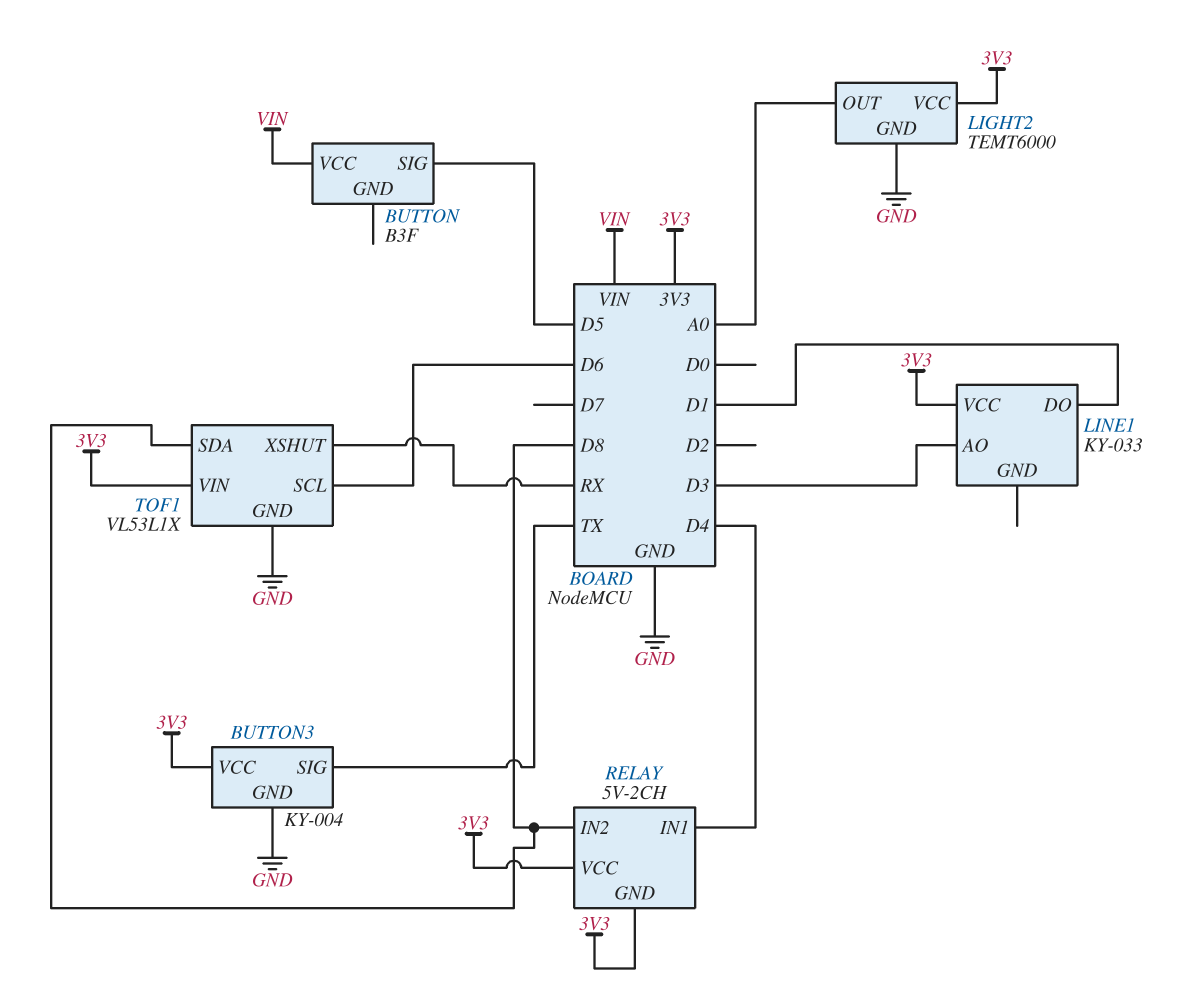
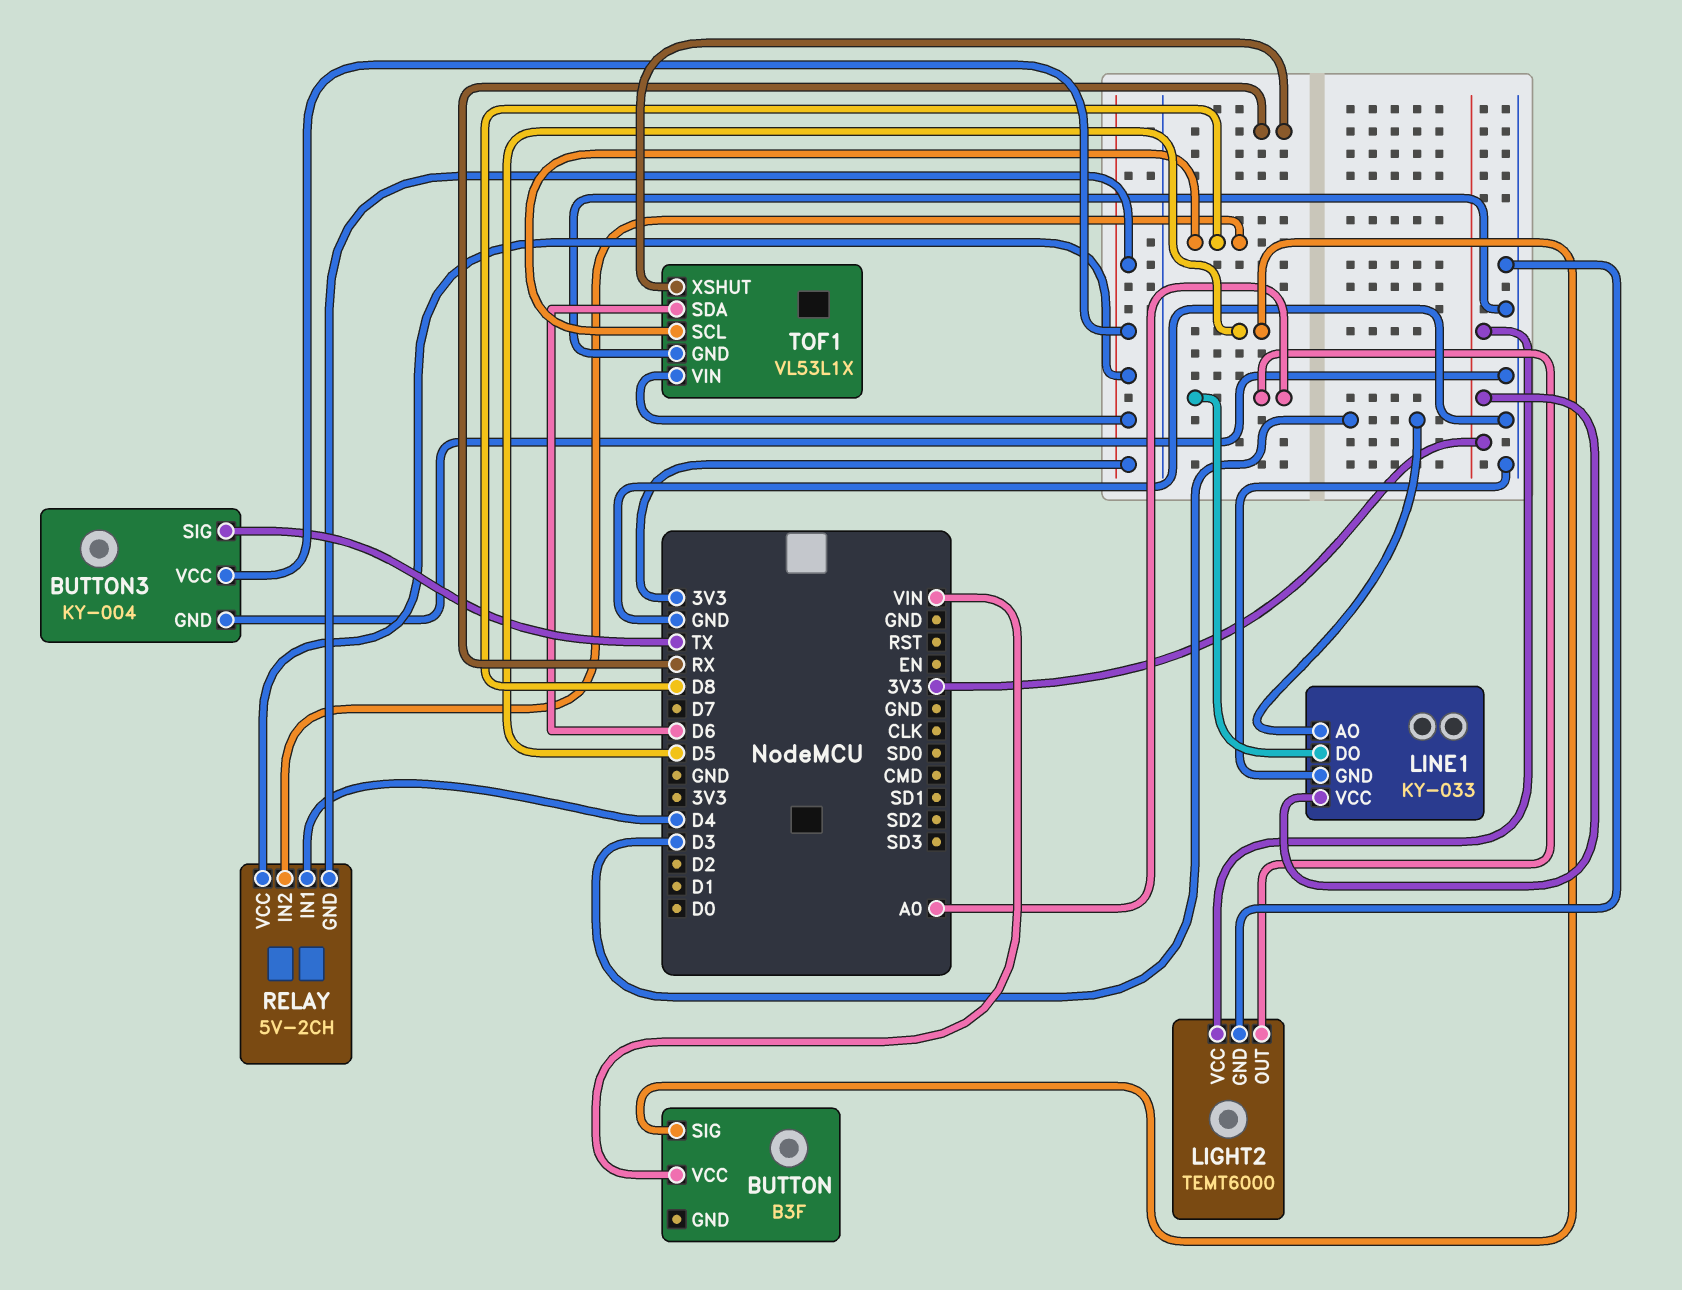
LINE1 pin DO: D1 -> A0
LINE1 pin GND: none -> GND
TOF1 pin SCL: D6 -> D8
TOF1 pin SDA: D8 -> D6

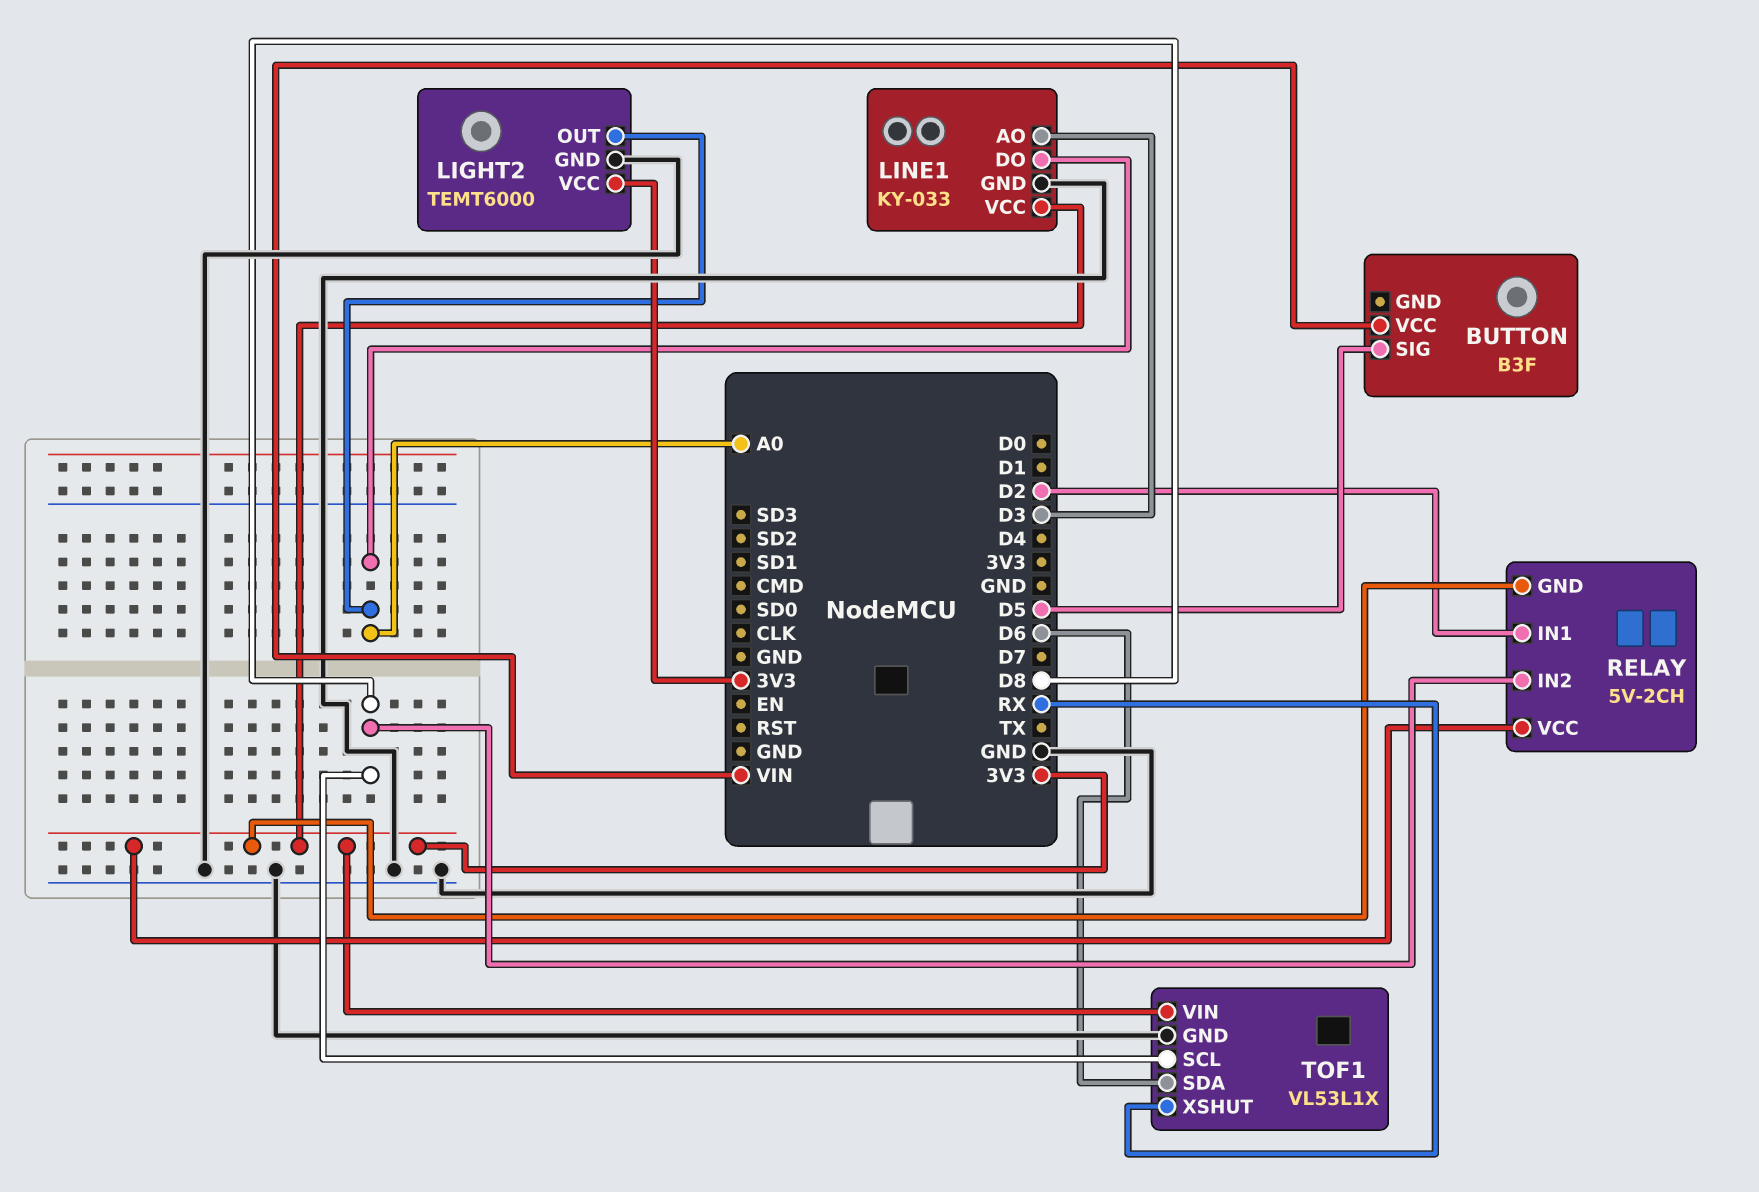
BUTTON3: KY-004 -> none
BUTTON3 pin GND: GND -> none
BUTTON3 pin SIG: TX -> none
BUTTON3 pin VCC: 3V3 -> none
RELAY pin IN1: D4 -> D2

